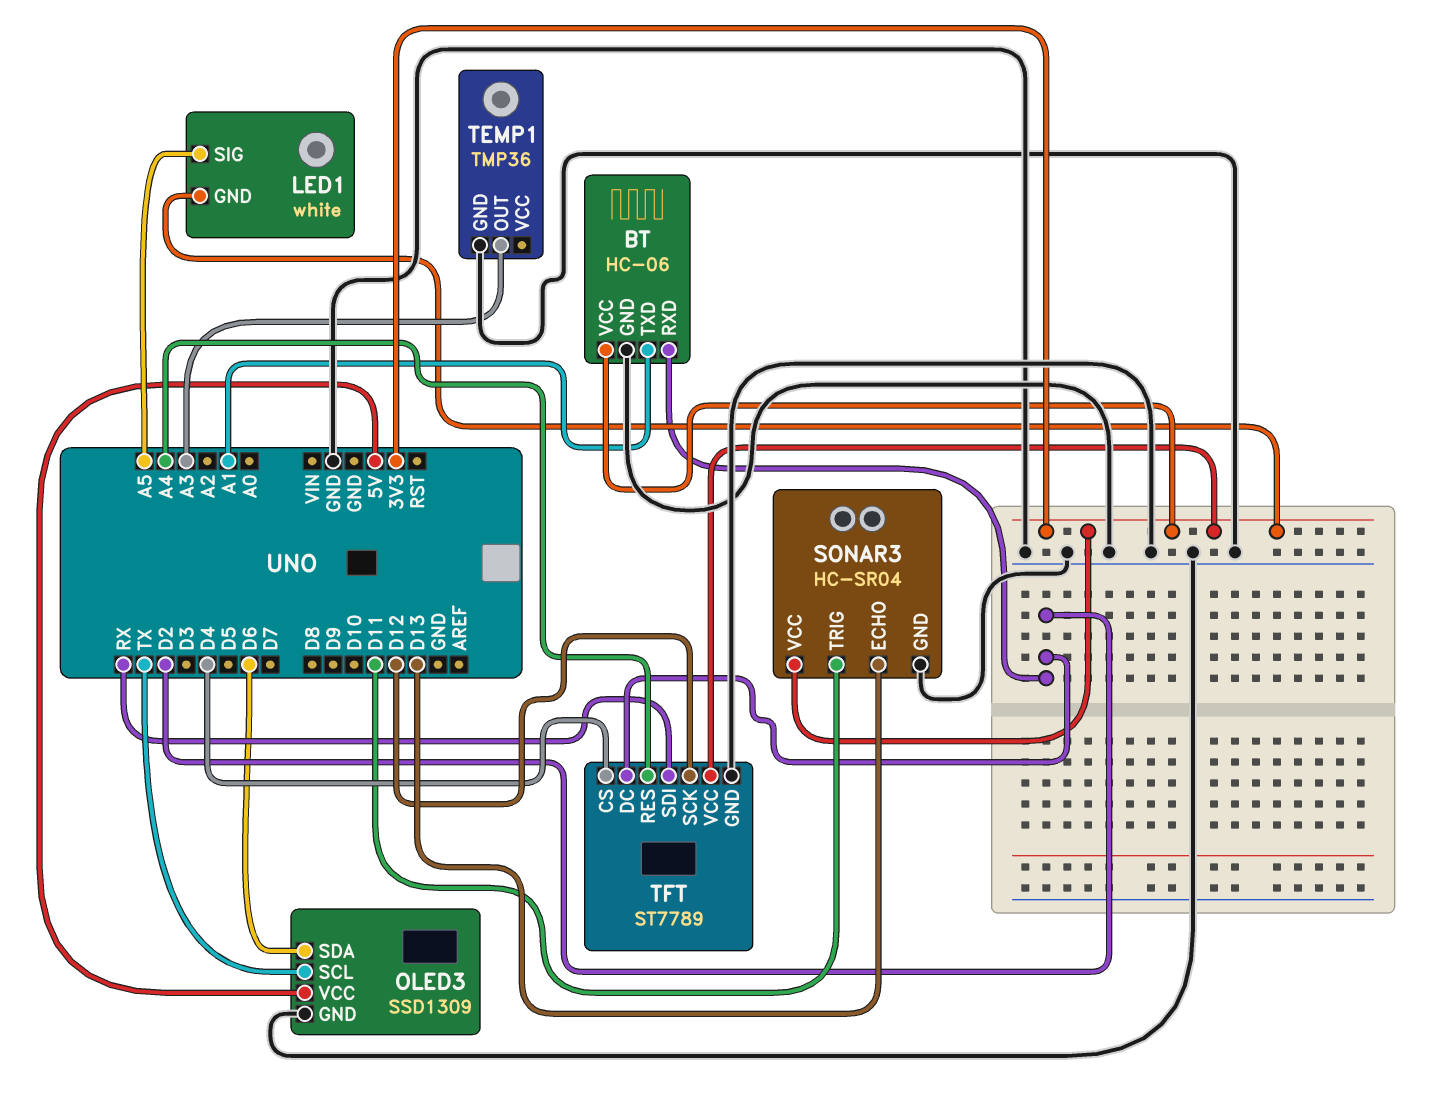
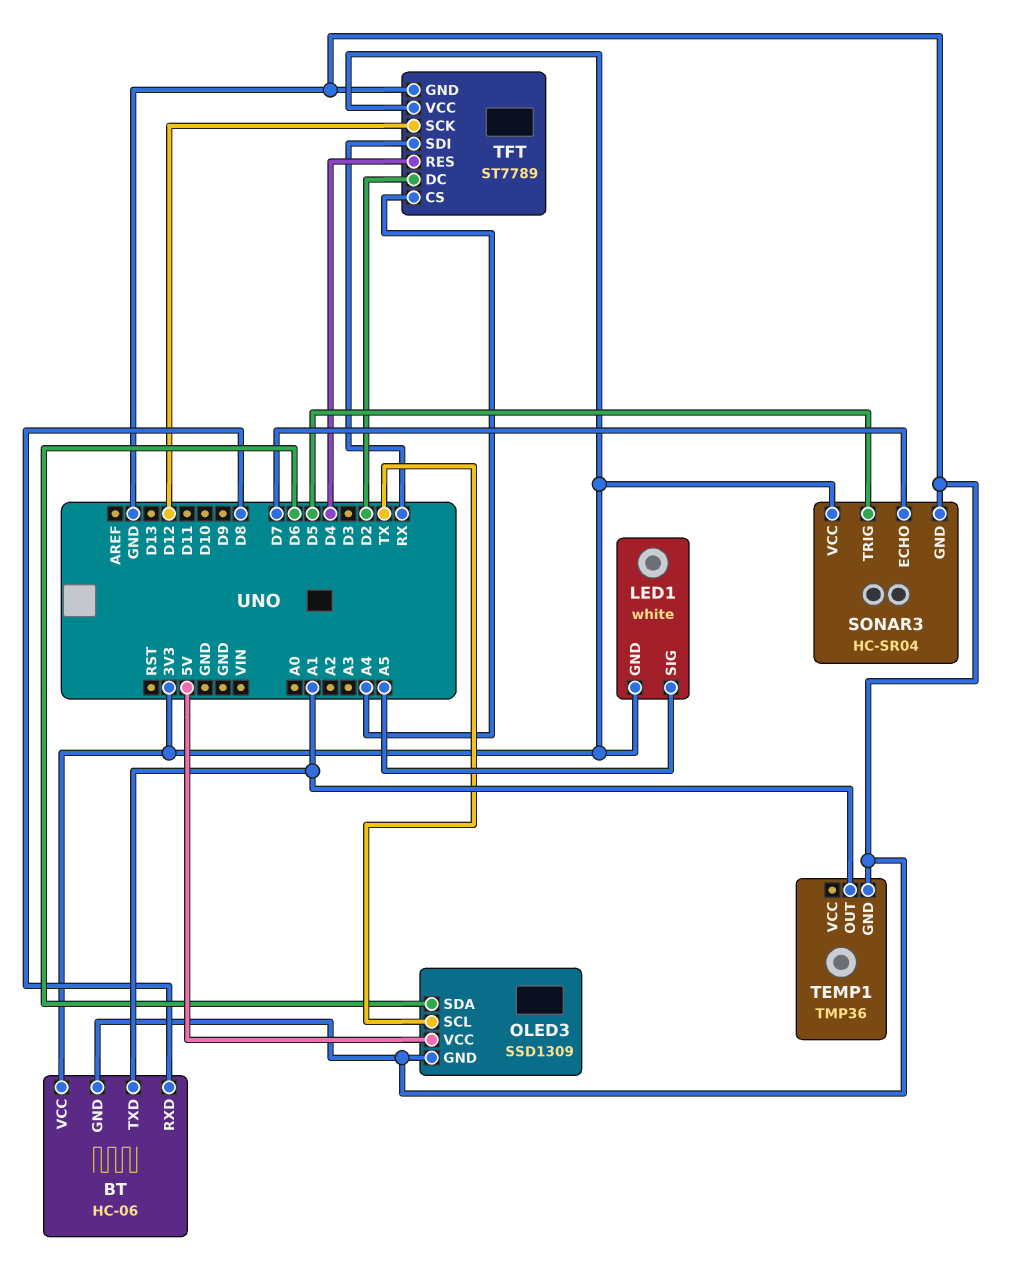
BT pin RXD: D2 -> D8
SONAR3 pin ECHO: D13 -> D7
SONAR3 pin TRIG: D11 -> D5
TEMP1 pin OUT: A3 -> A1
TFT pin CS: D4 -> A4
TFT pin RES: A4 -> D4

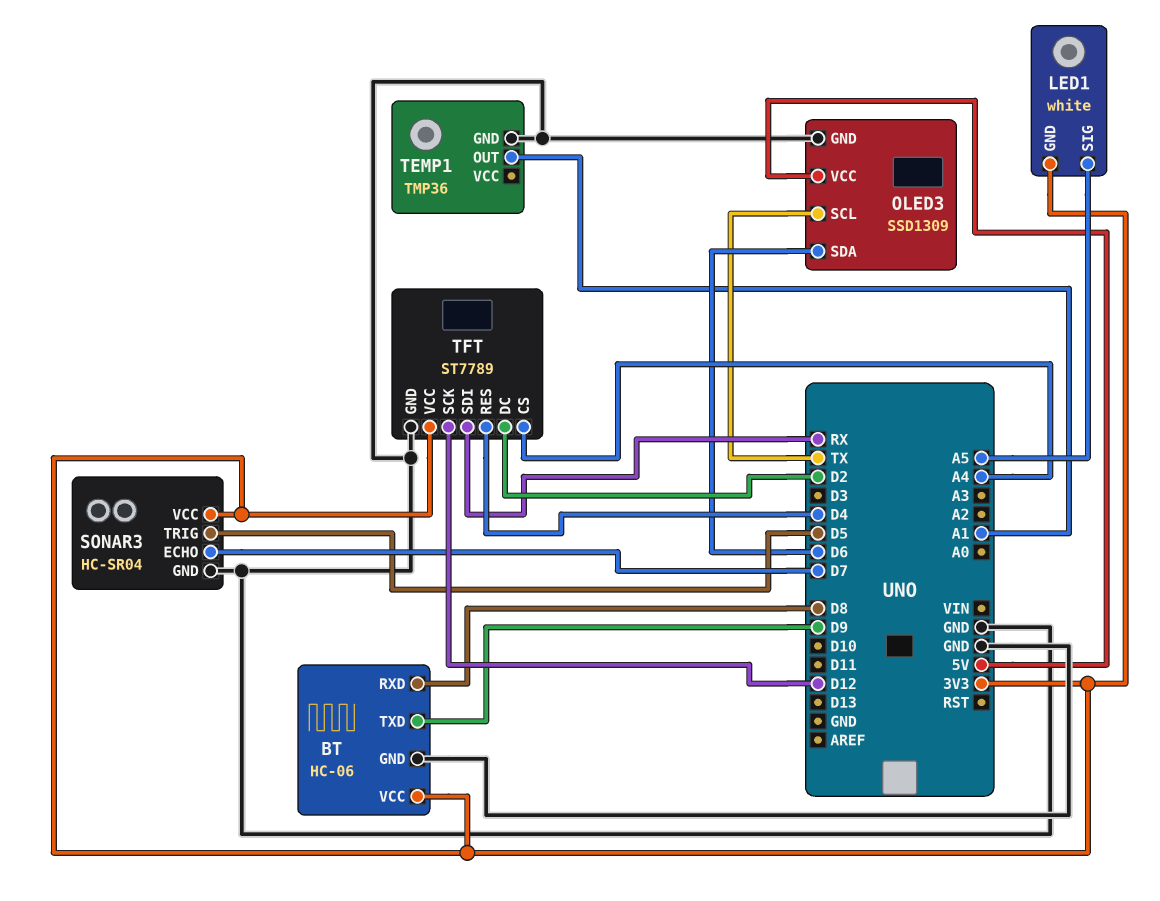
BT pin TXD: A1 -> D9

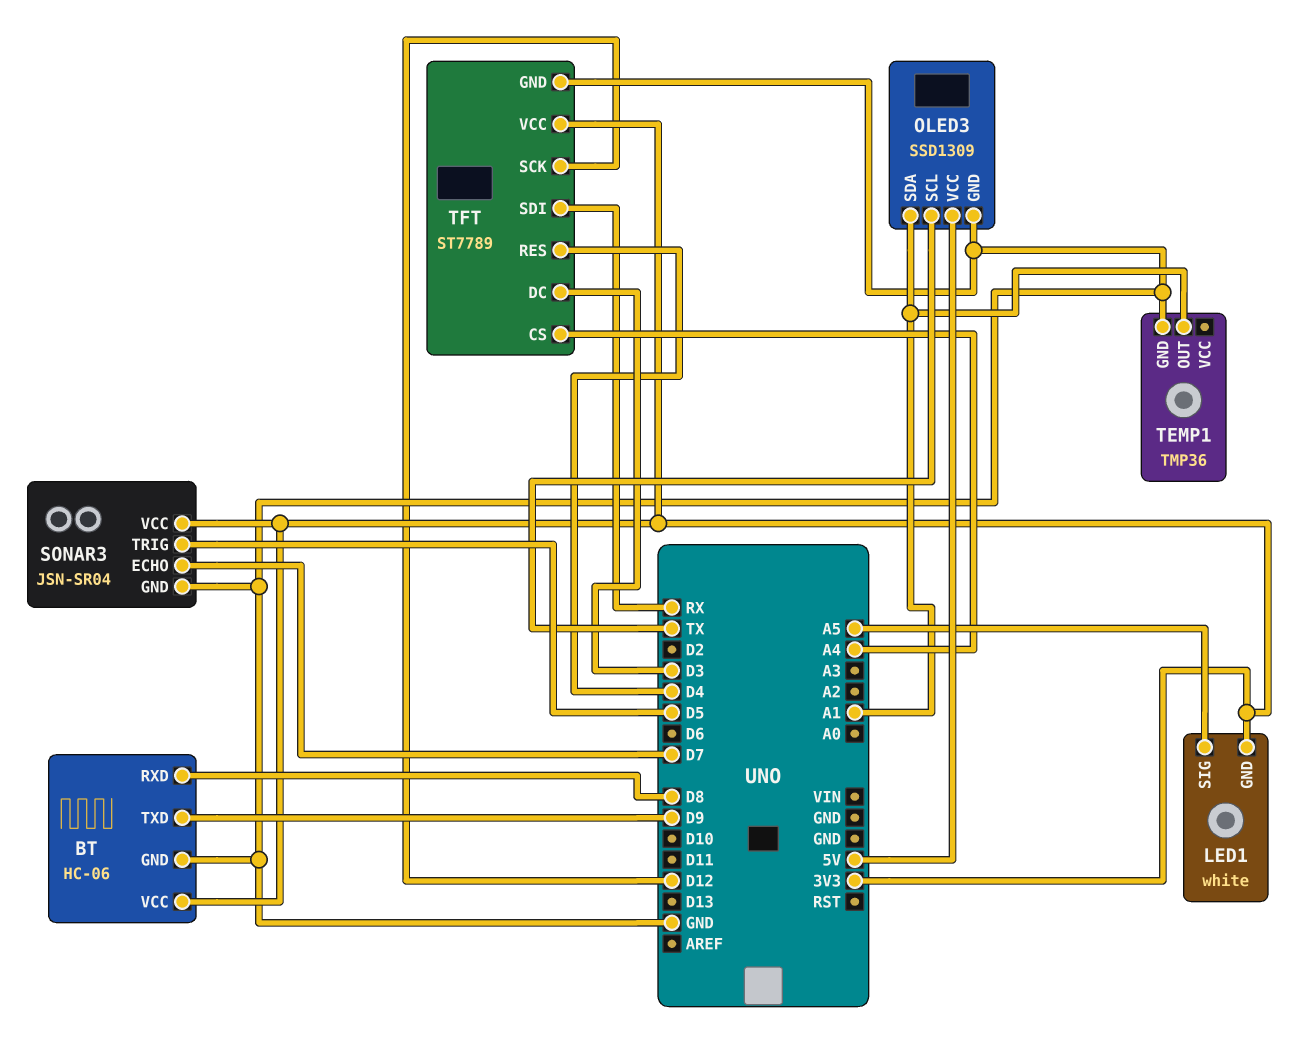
OLED3 pin SDA: D6 -> A1
SONAR3: HC-SR04 -> JSN-SR04
TFT pin DC: D2 -> D3

